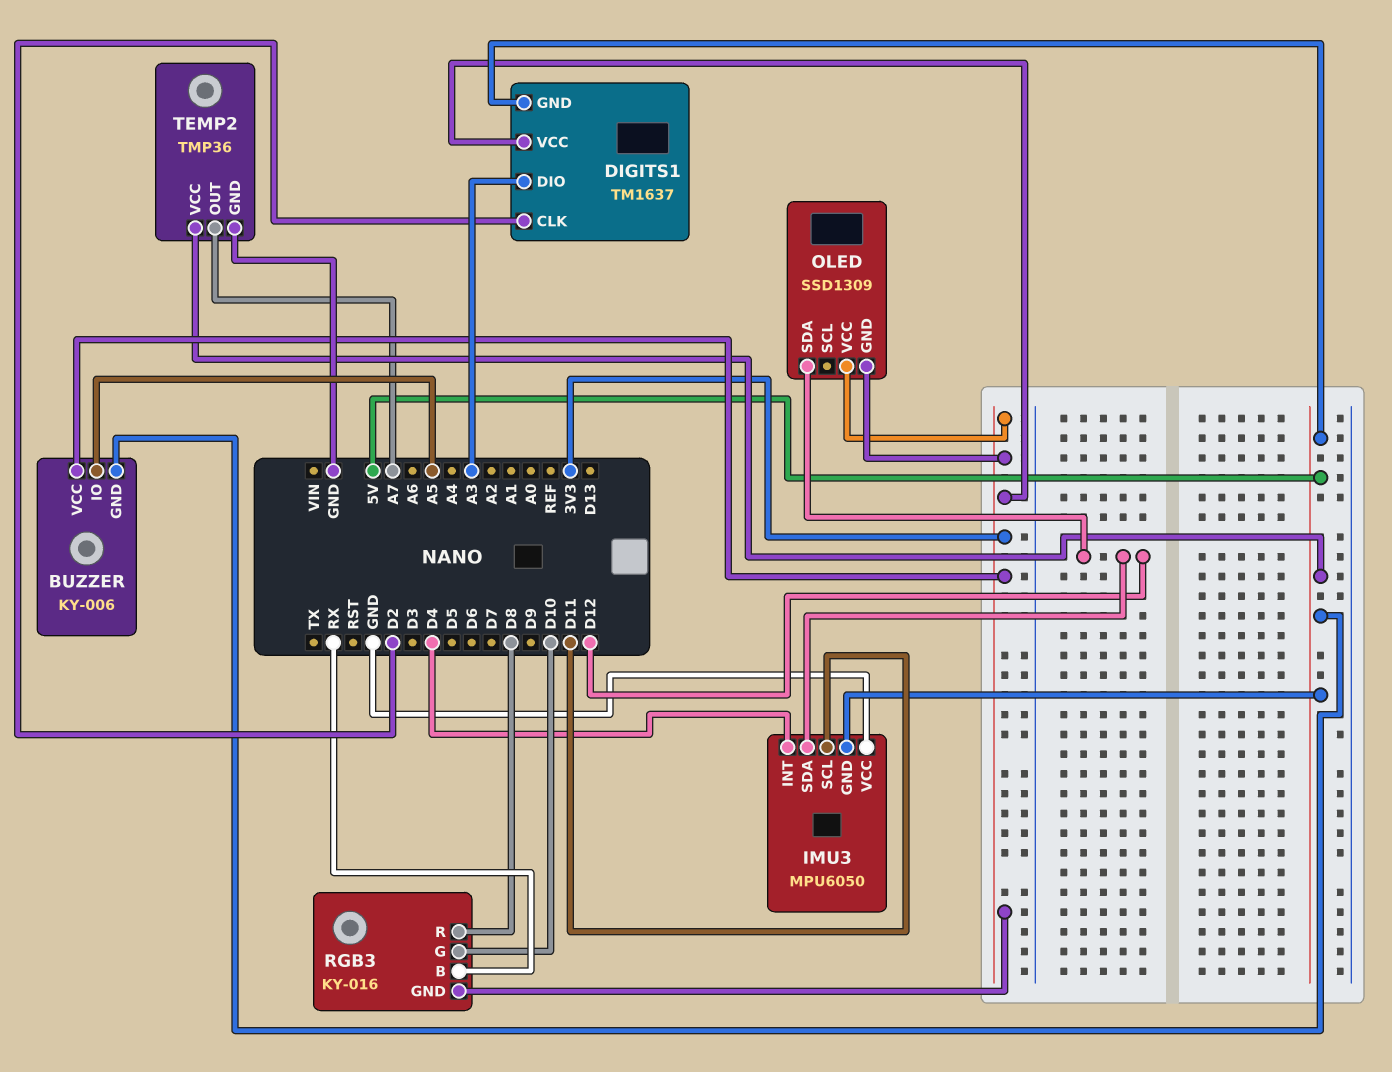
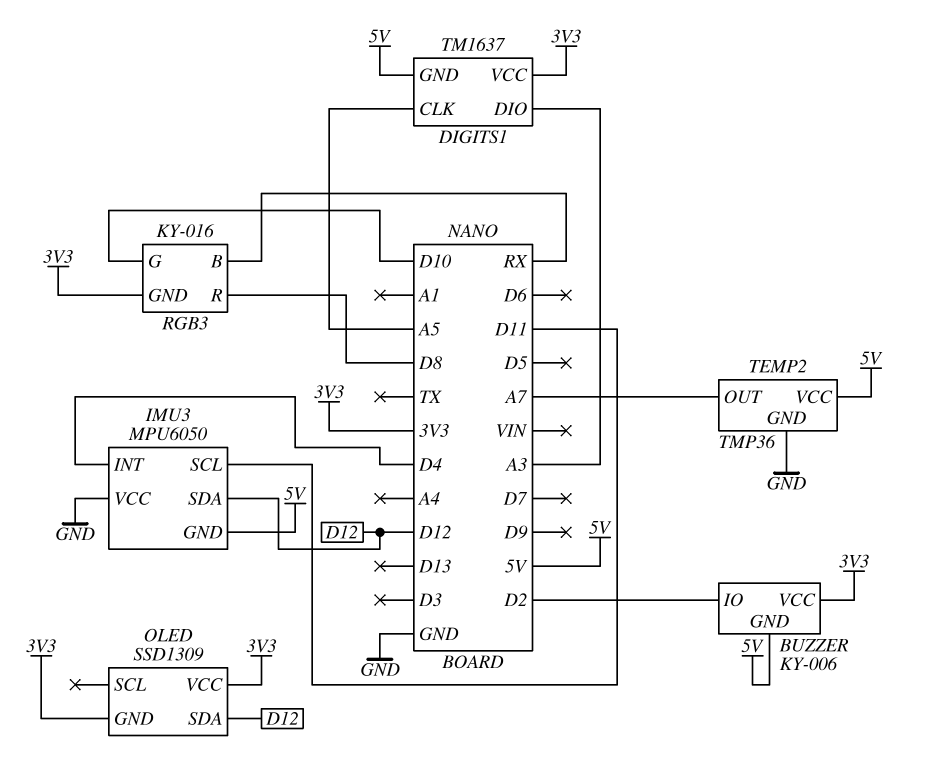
BUZZER pin IO: A5 -> D2
DIGITS1 pin CLK: D2 -> A5

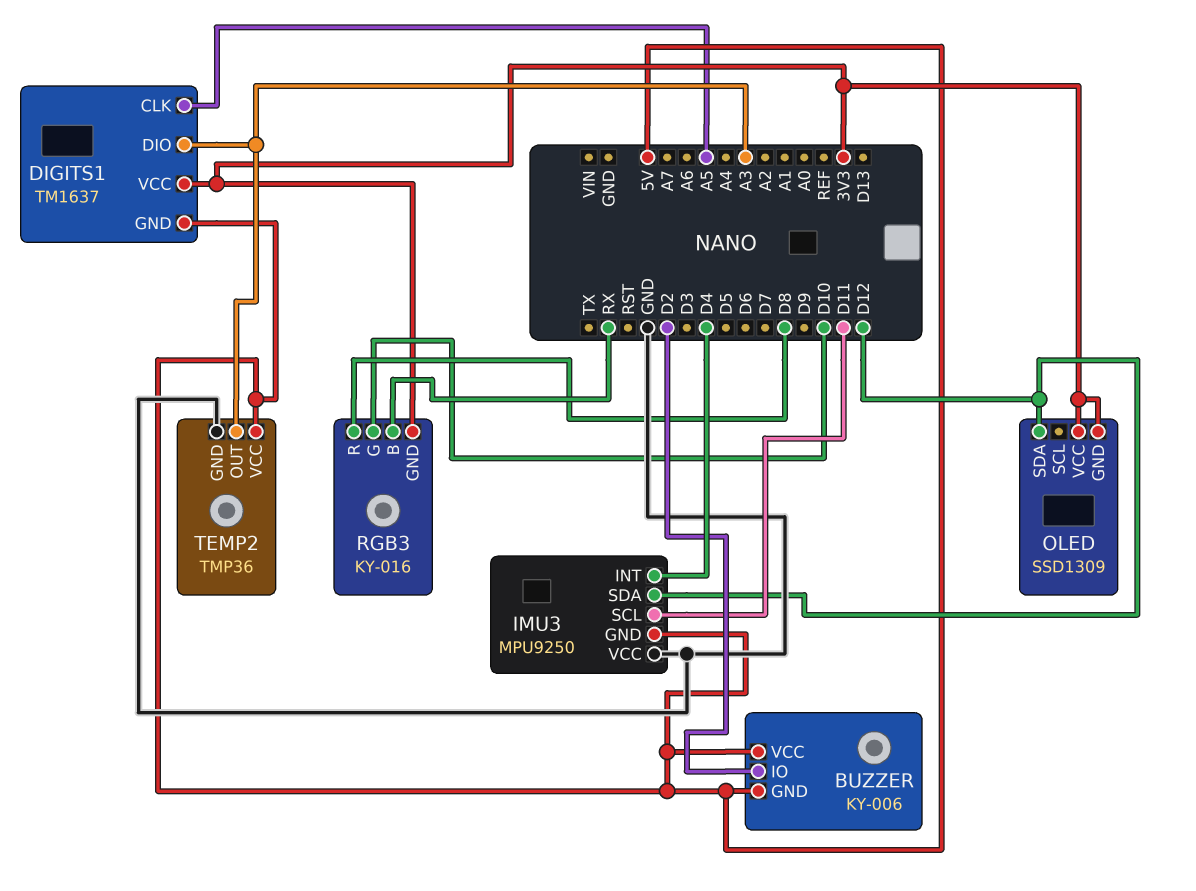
BUZZER pin VCC: 3V3 -> 5V
IMU3: MPU6050 -> MPU9250
TEMP2 pin OUT: A7 -> A3

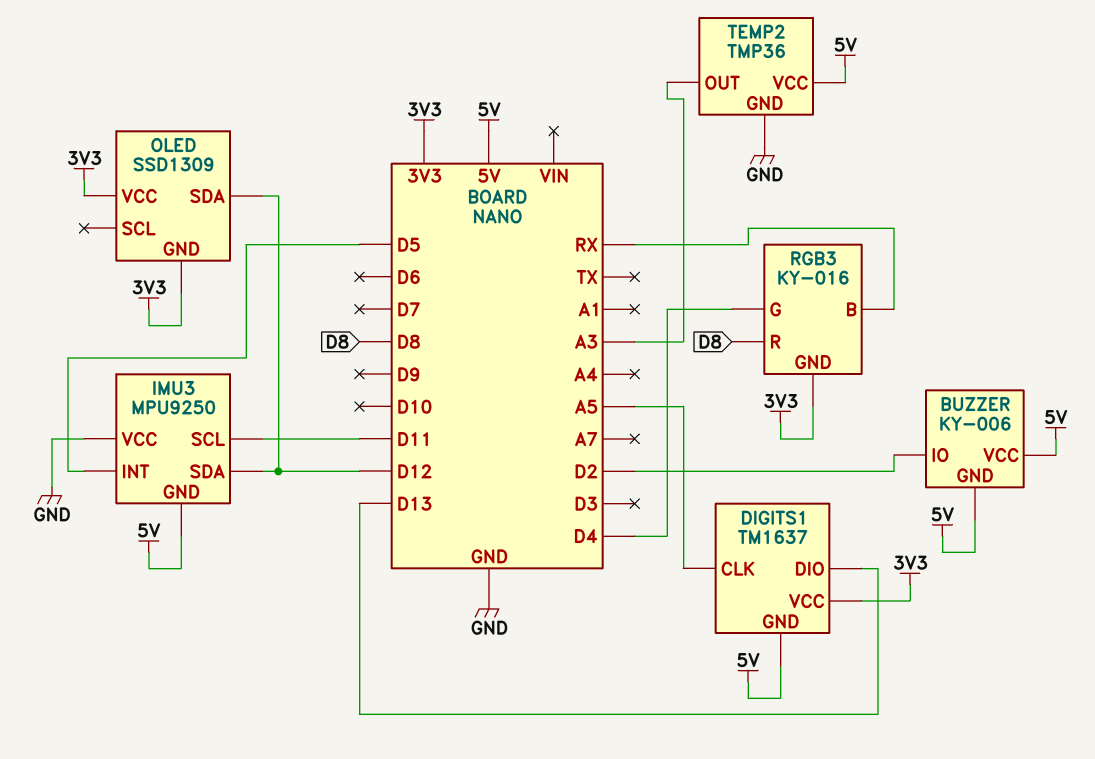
DIGITS1 pin DIO: A3 -> D13
IMU3 pin INT: D4 -> D5
RGB3 pin G: D10 -> D4

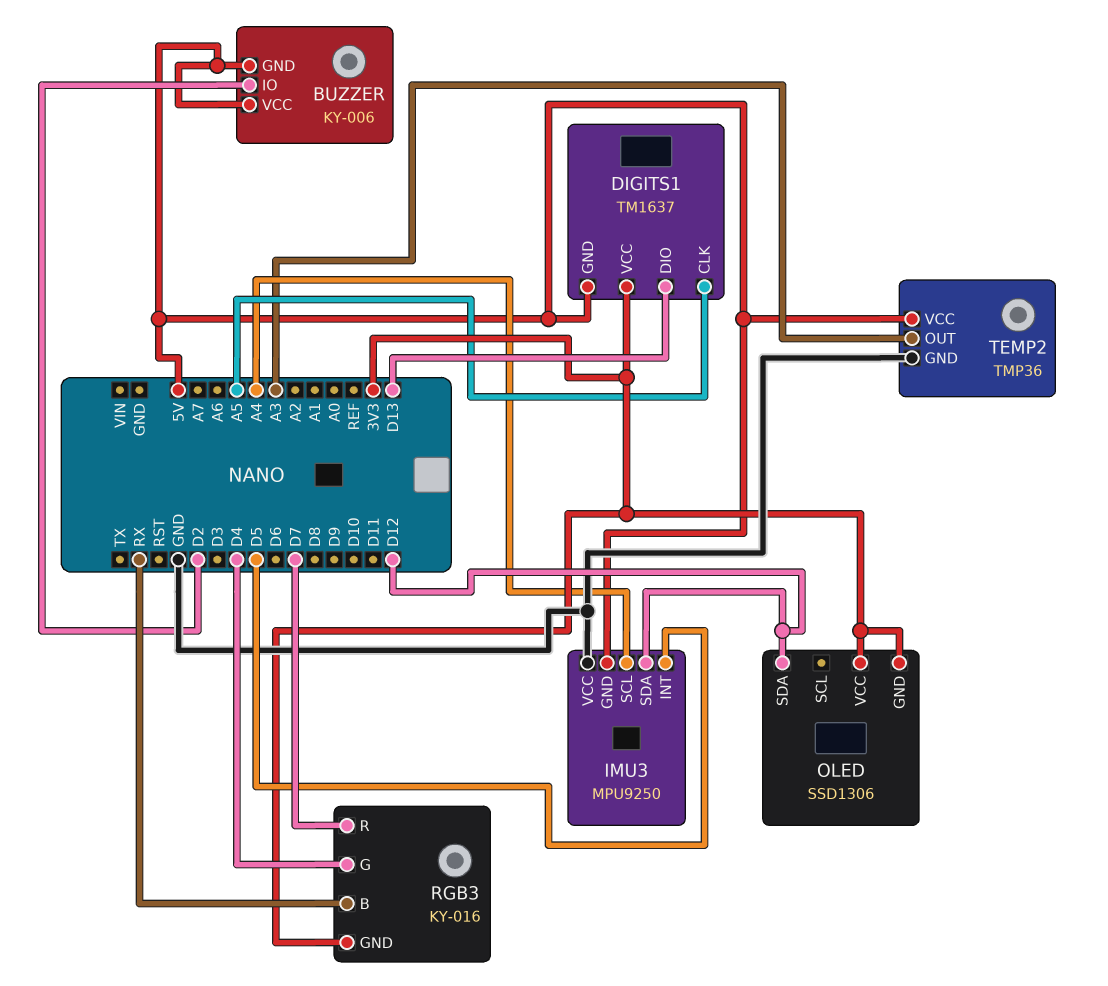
IMU3 pin SCL: D11 -> A4
OLED: SSD1309 -> SSD1306
RGB3 pin R: D8 -> D7

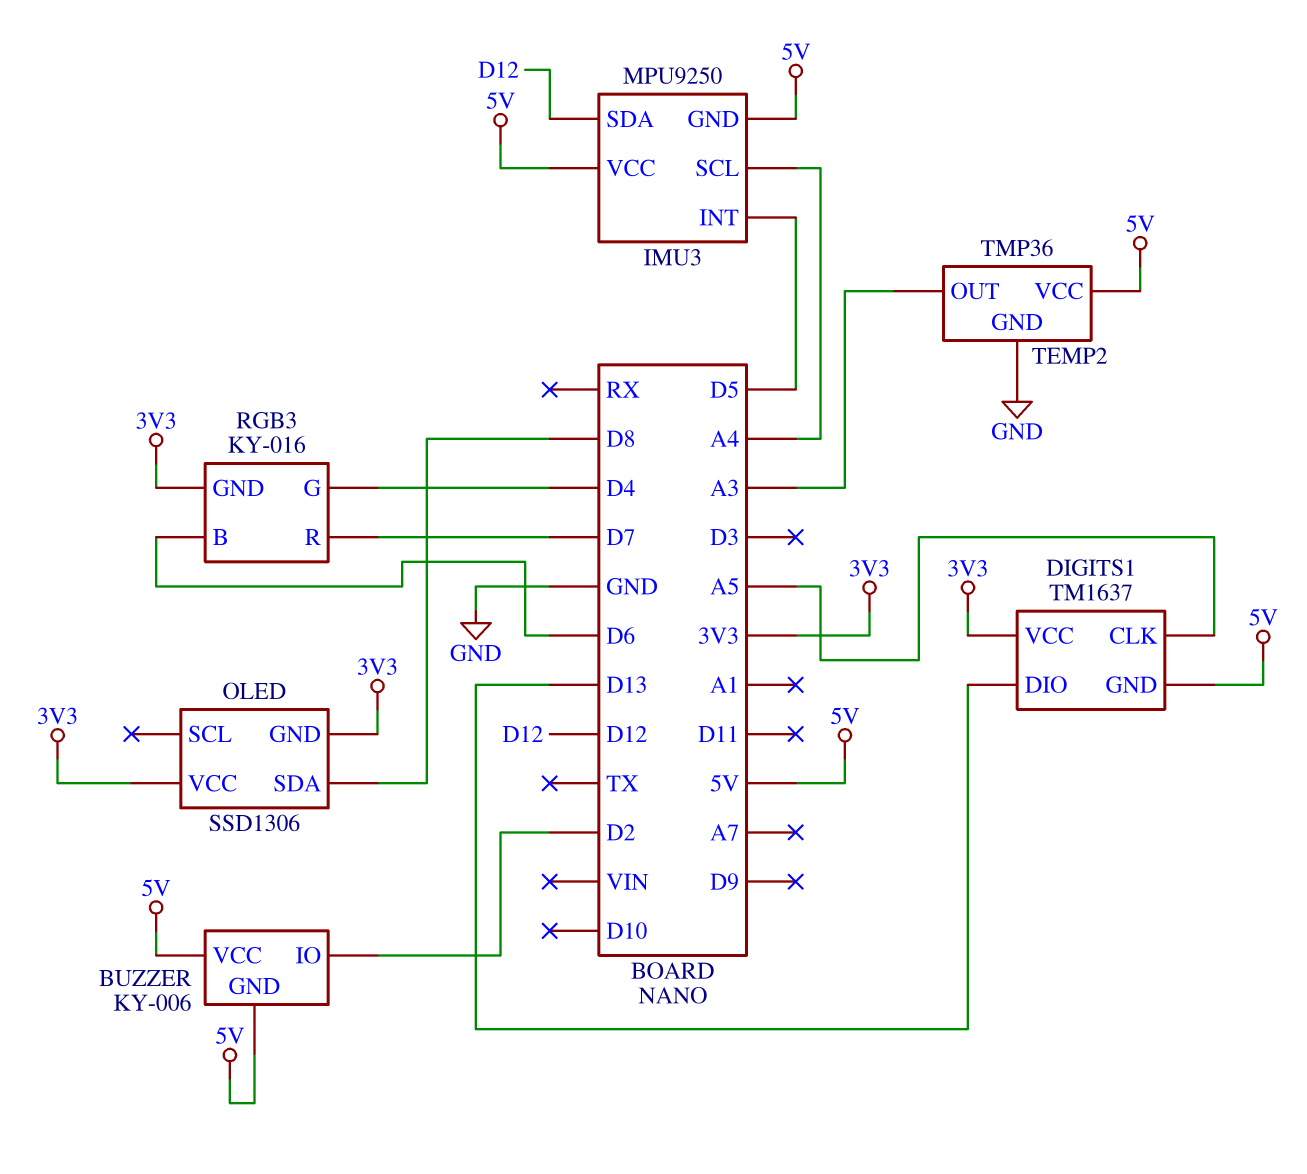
IMU3 pin VCC: GND -> 5V
OLED pin SDA: D12 -> D8
RGB3 pin B: RX -> D6

